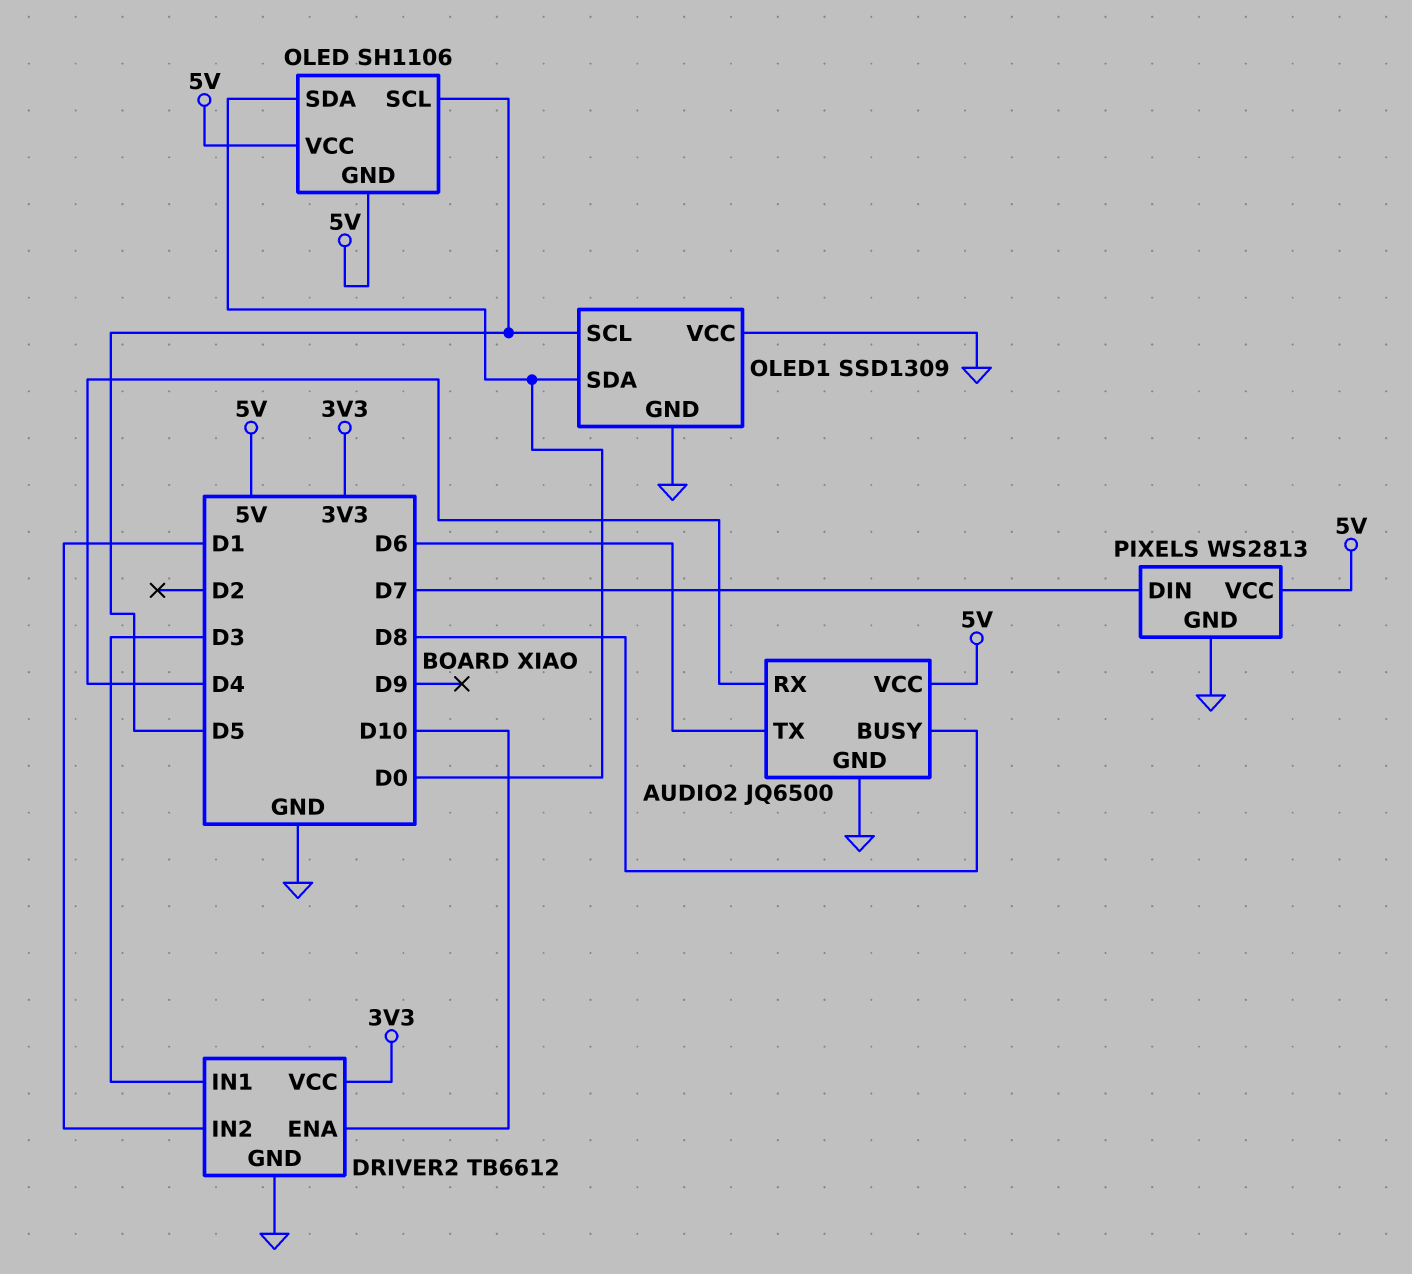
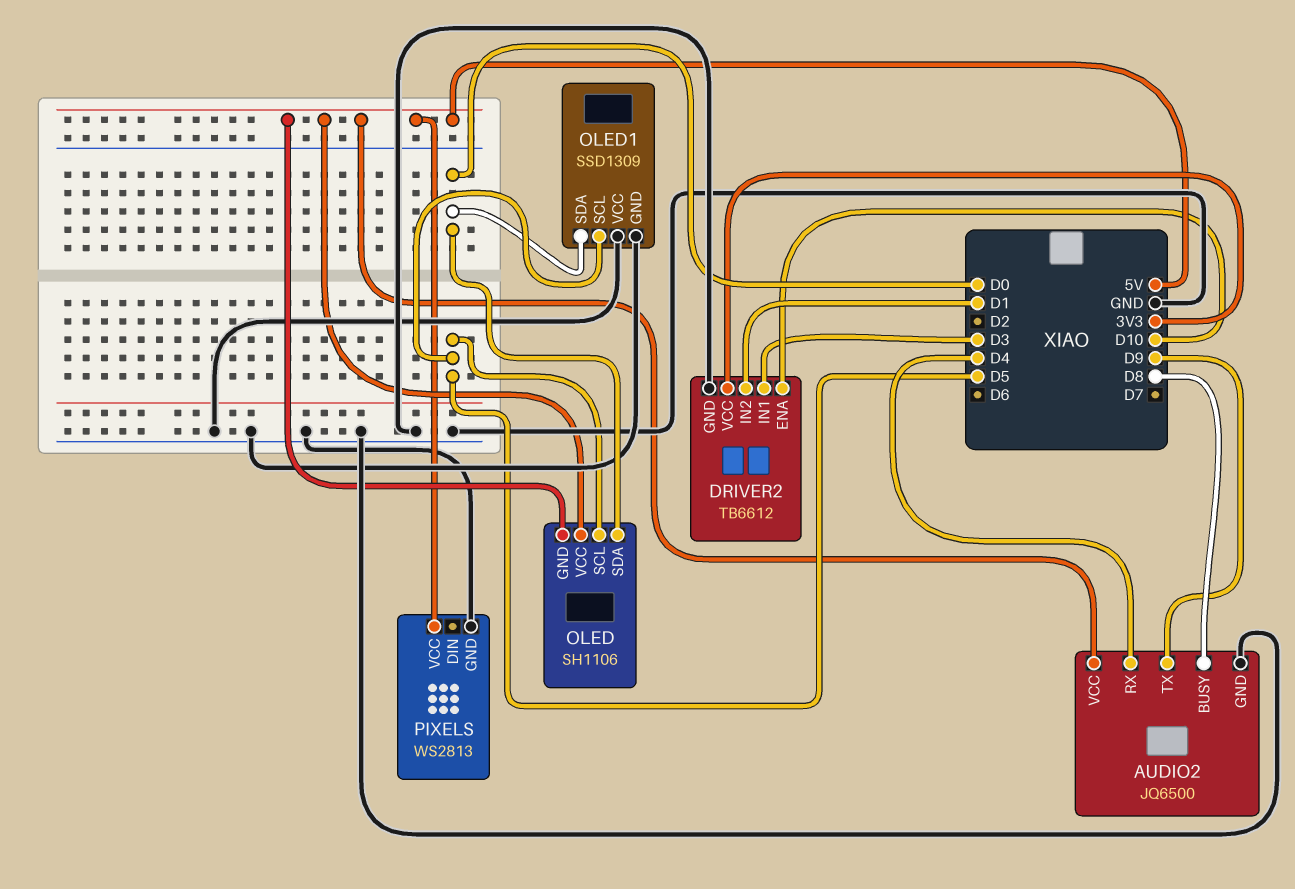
AUDIO2 pin TX: D6 -> D9
PIXELS pin DIN: D7 -> none

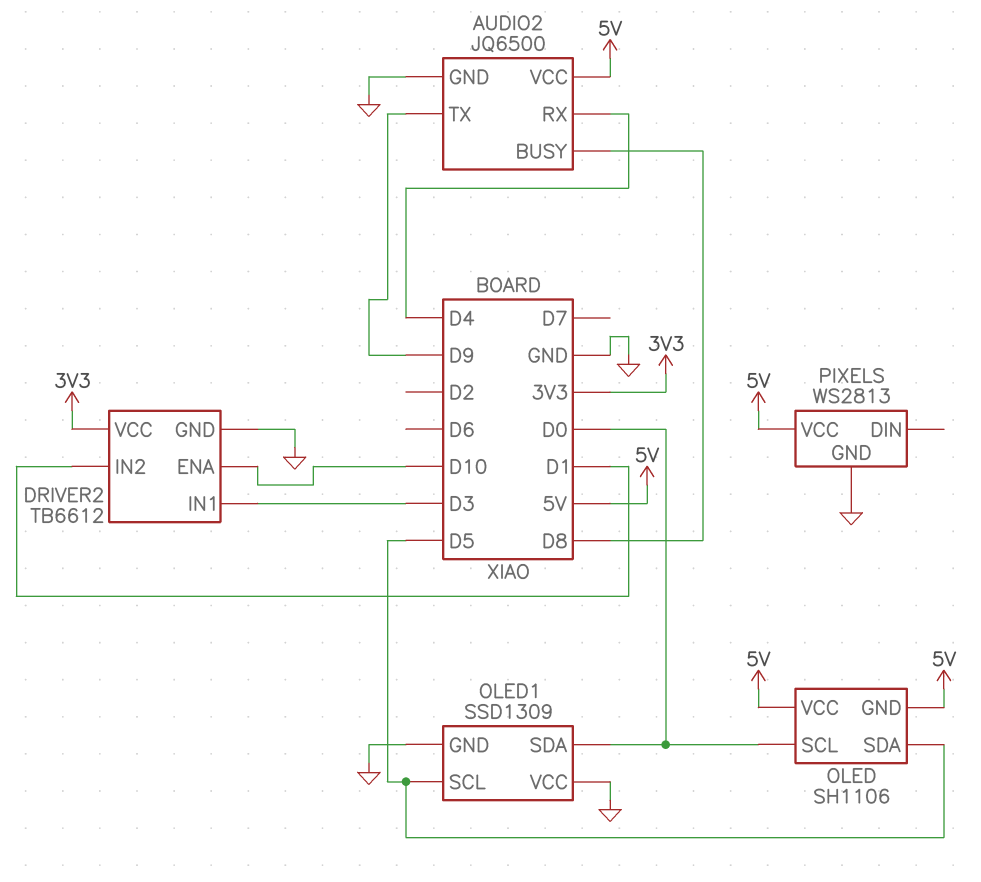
OLED pin SCL: D5 -> D0
OLED pin SDA: D0 -> D5

